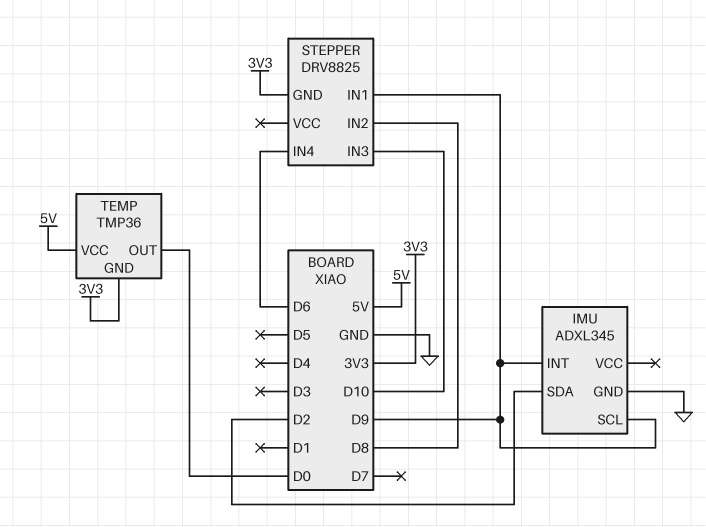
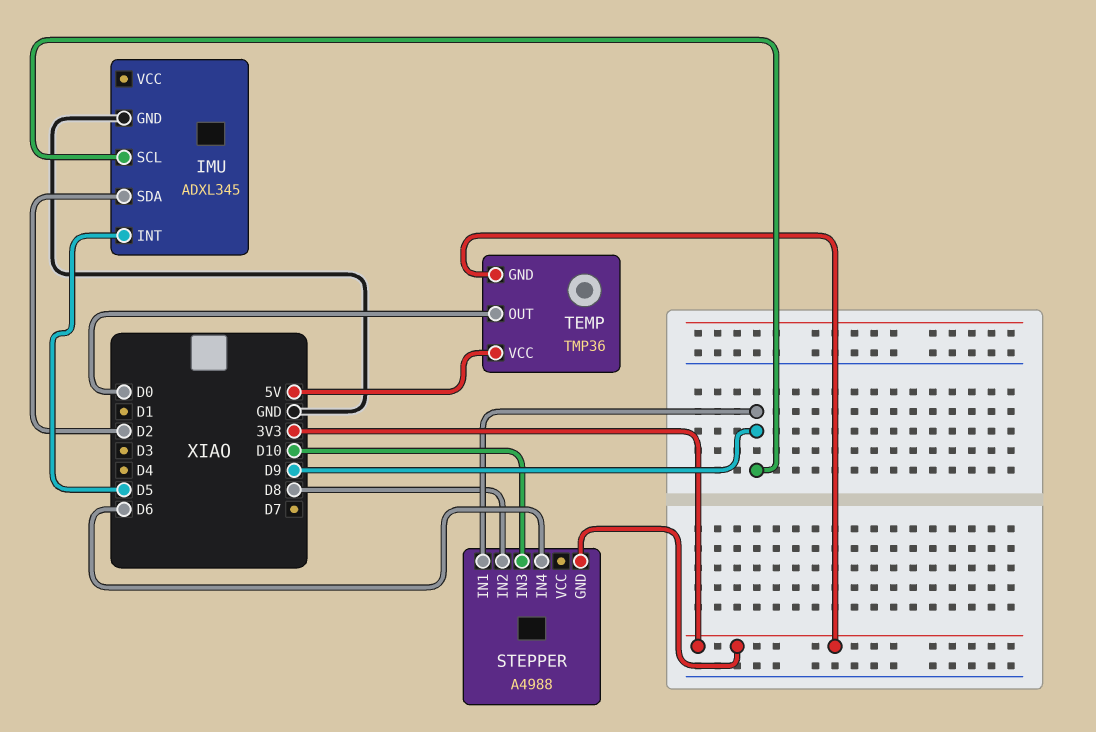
IMU pin INT: D9 -> D5
STEPPER: DRV8825 -> A4988

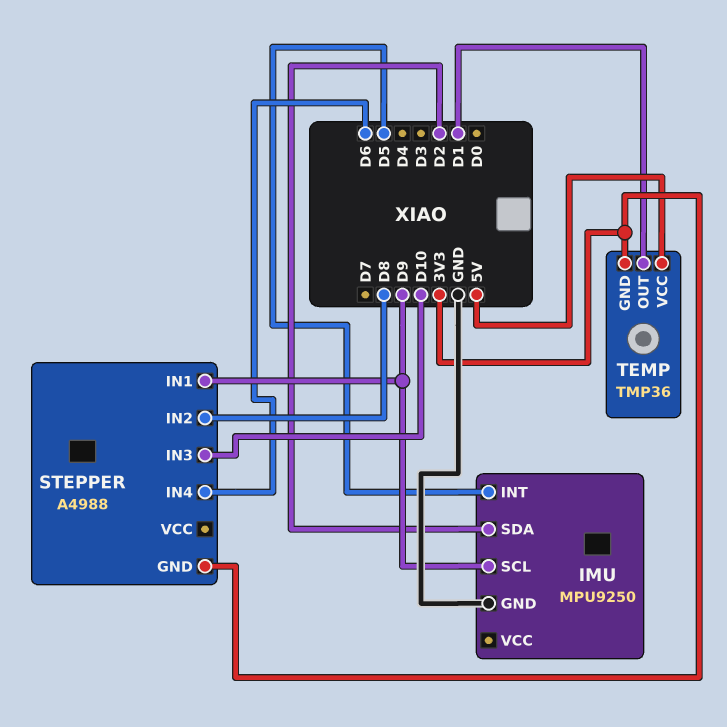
IMU: ADXL345 -> MPU9250
TEMP pin OUT: D0 -> D1

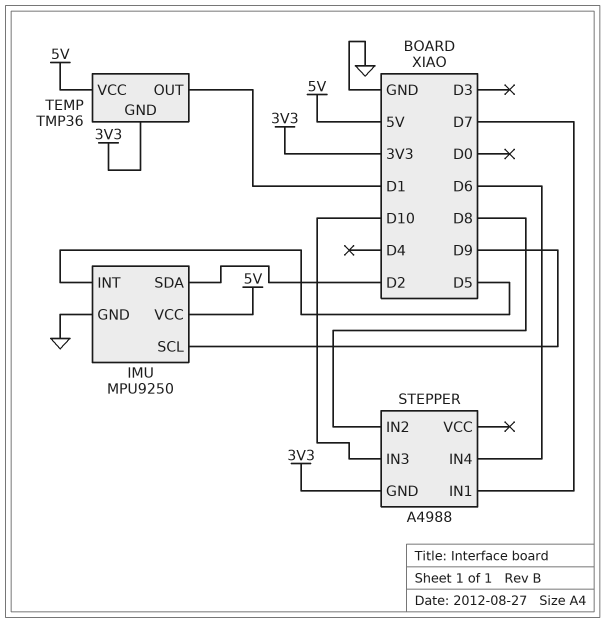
IMU pin VCC: none -> 5V
STEPPER pin IN1: D9 -> D7

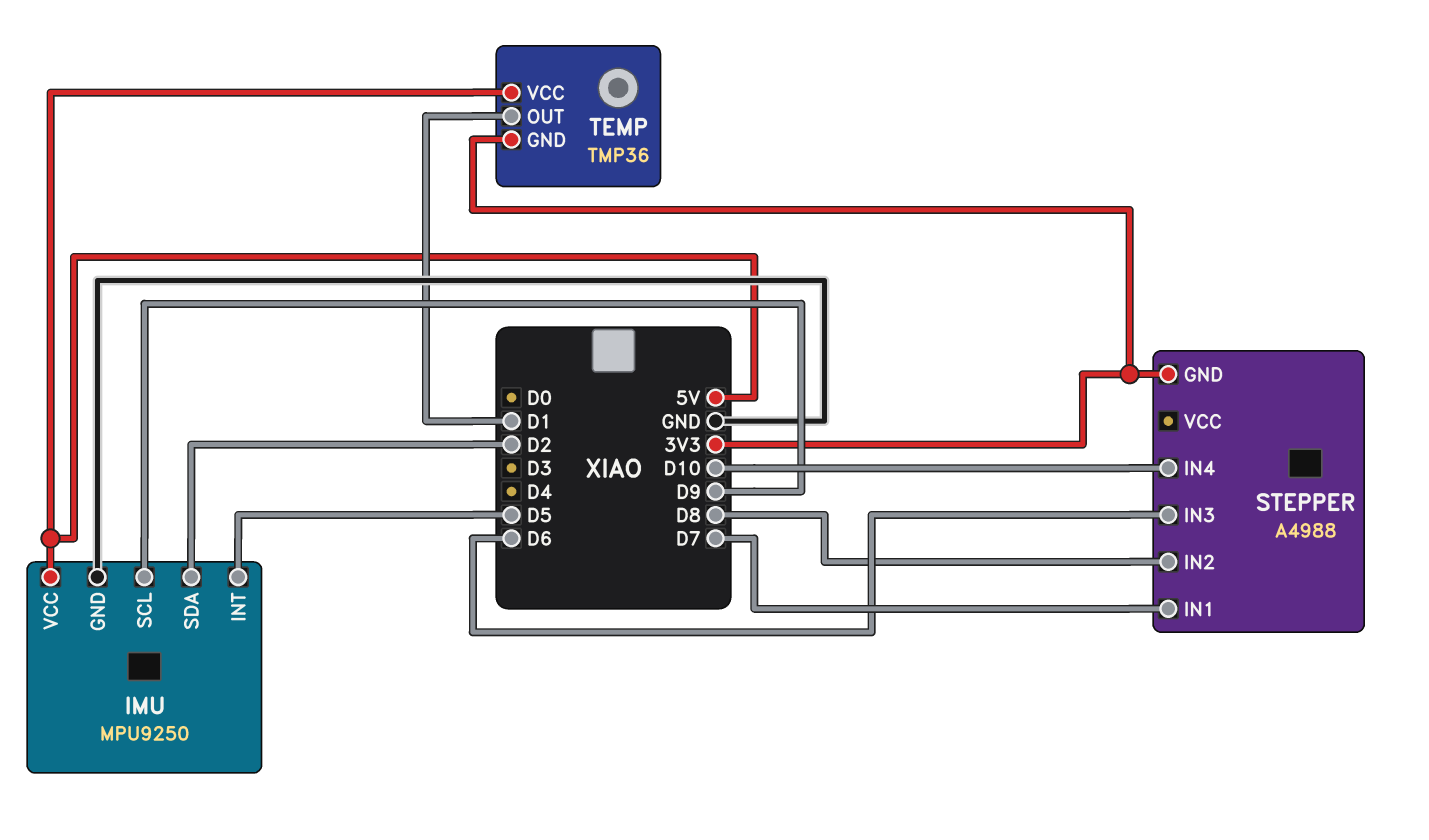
STEPPER pin IN3: D10 -> D6
STEPPER pin IN4: D6 -> D10

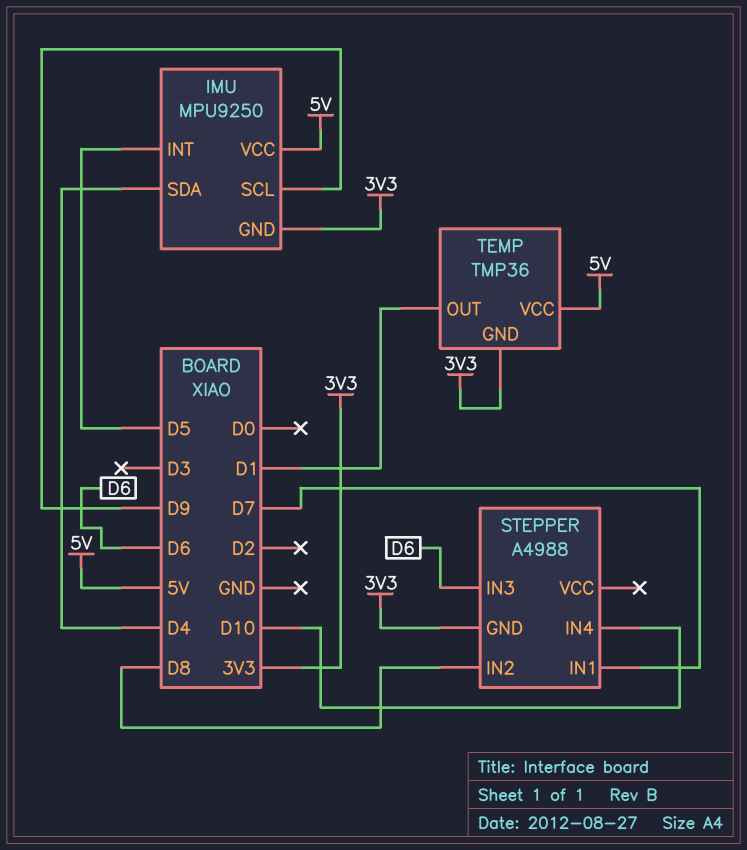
IMU pin GND: GND -> 3V3
IMU pin SDA: D2 -> D4

